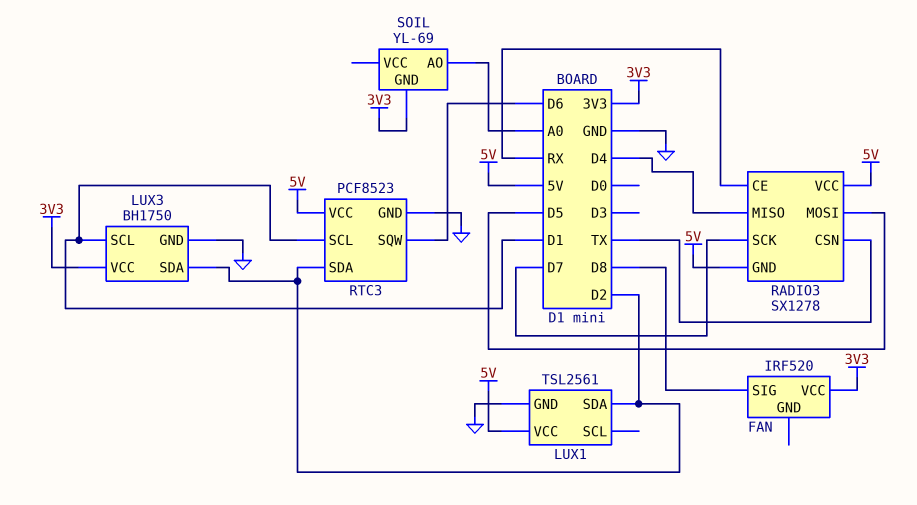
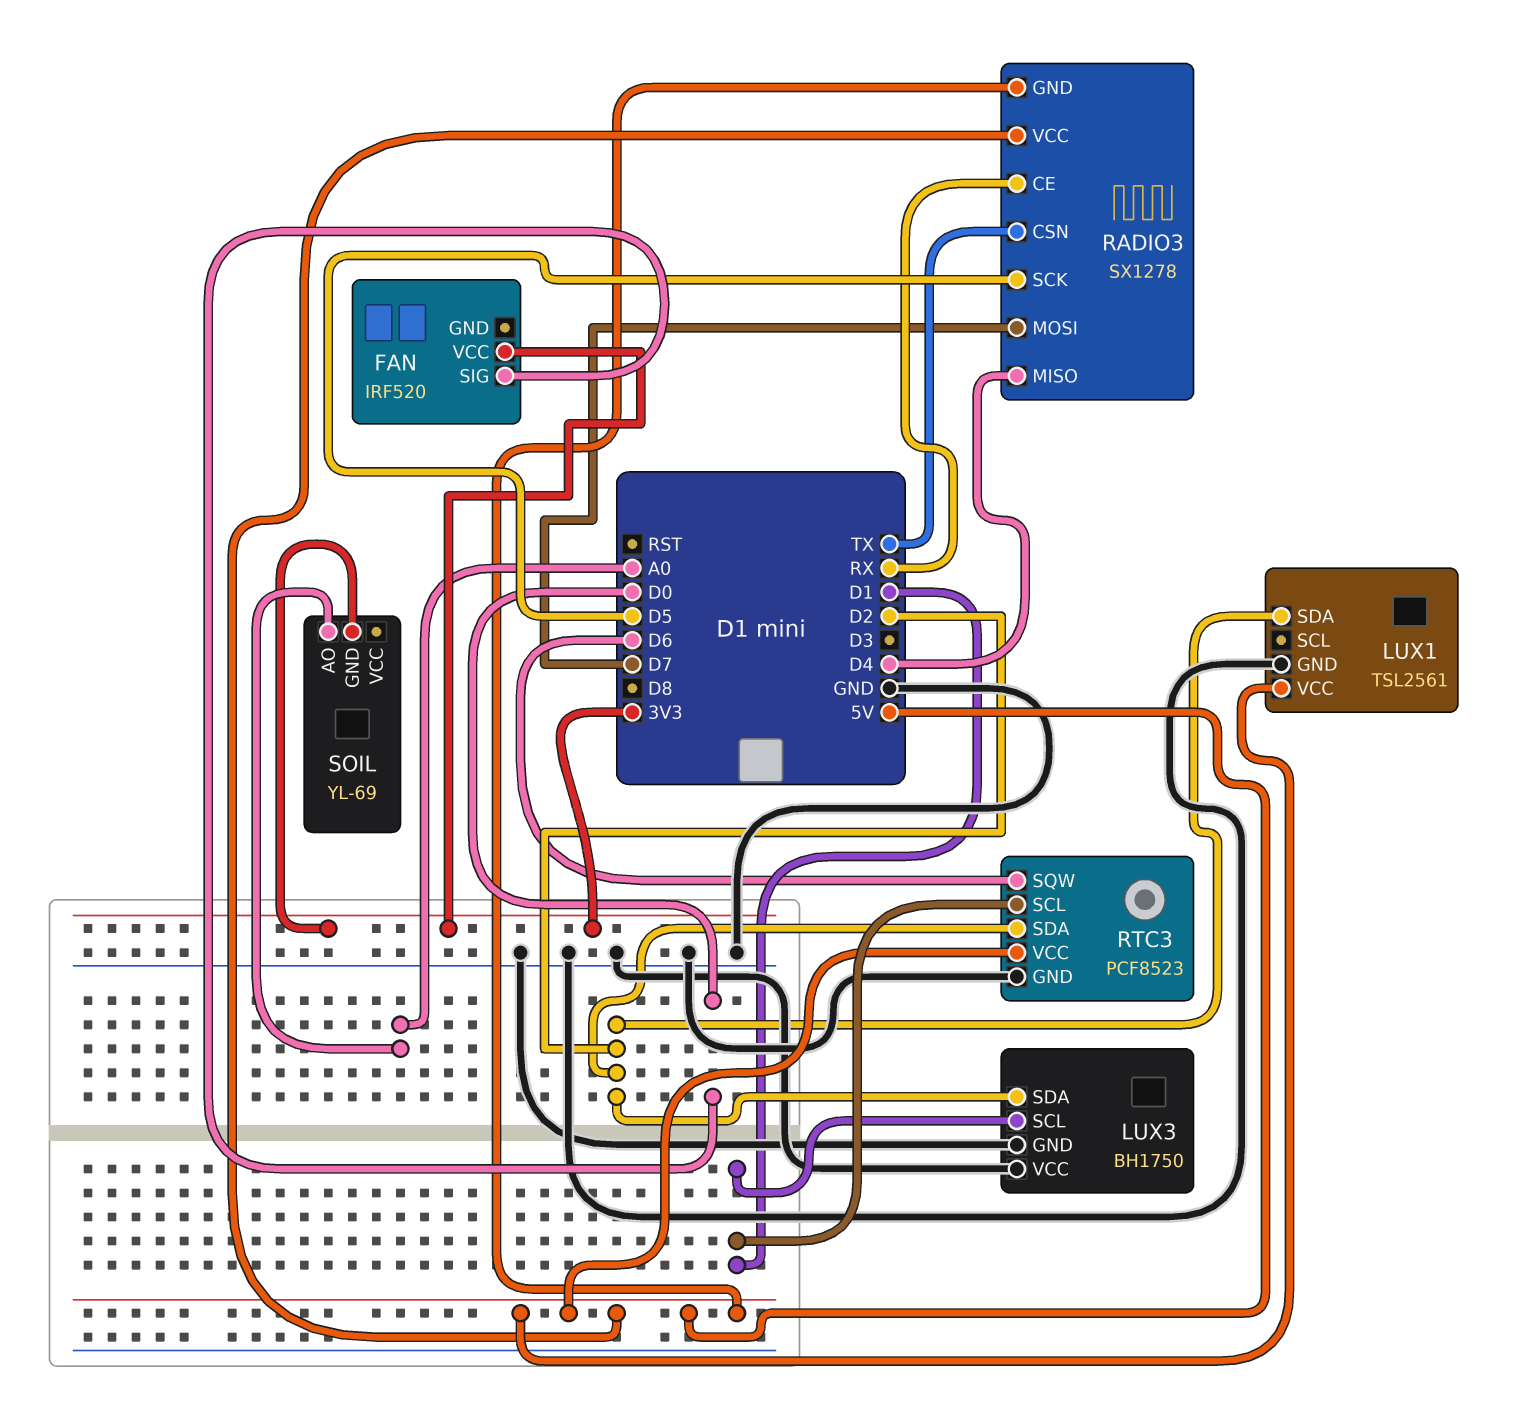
FAN pin SIG: D8 -> D0
LUX3 pin VCC: 3V3 -> GND
RADIO3 pin MOSI: D5 -> D7
RADIO3 pin SCK: D7 -> D5

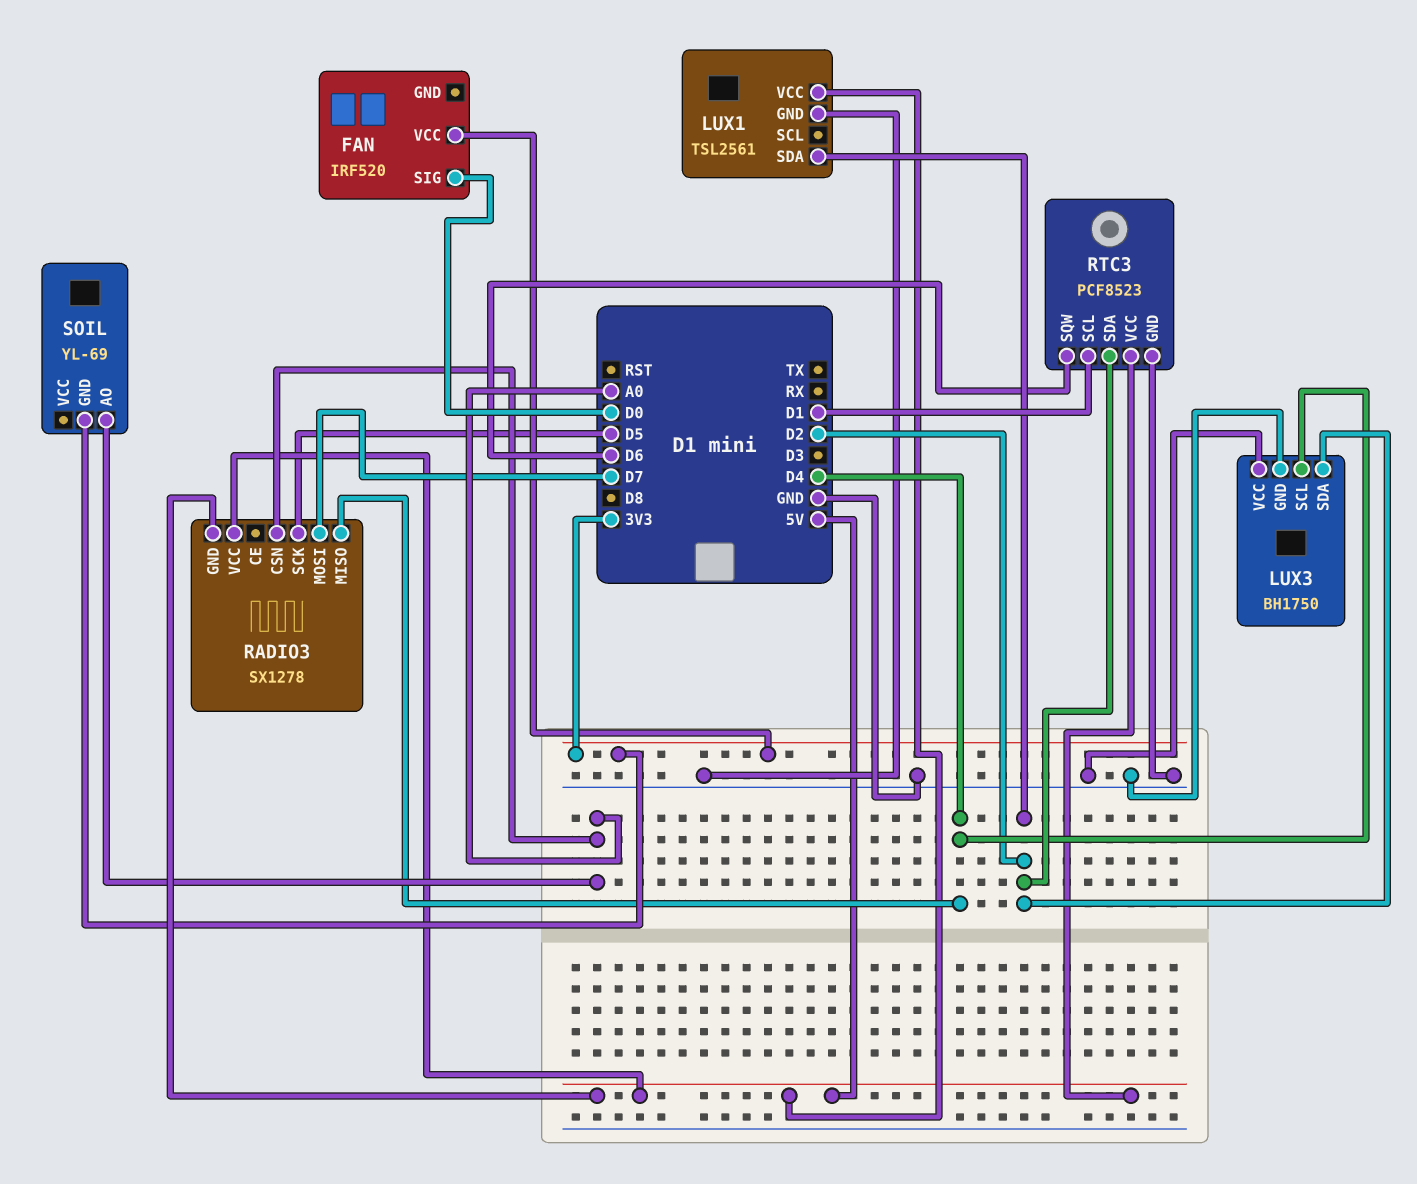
LUX3 pin SCL: D1 -> D4
RADIO3 pin CE: RX -> none
RADIO3 pin CSN: TX -> A0

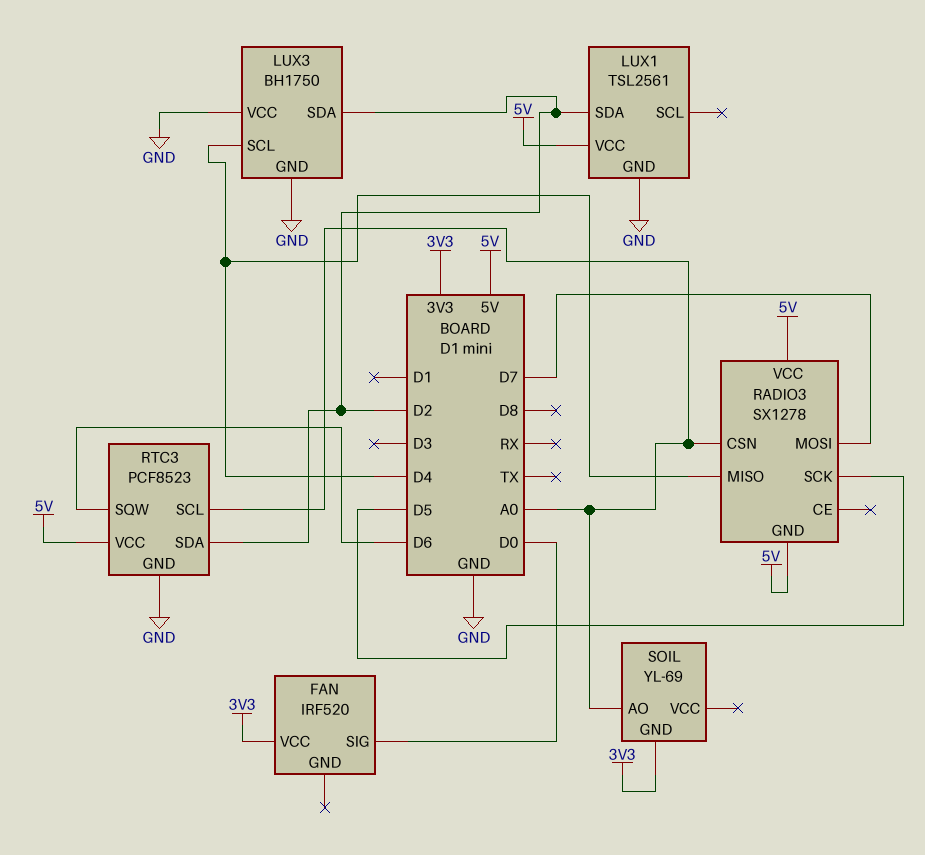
RTC3 pin SCL: D1 -> A0

